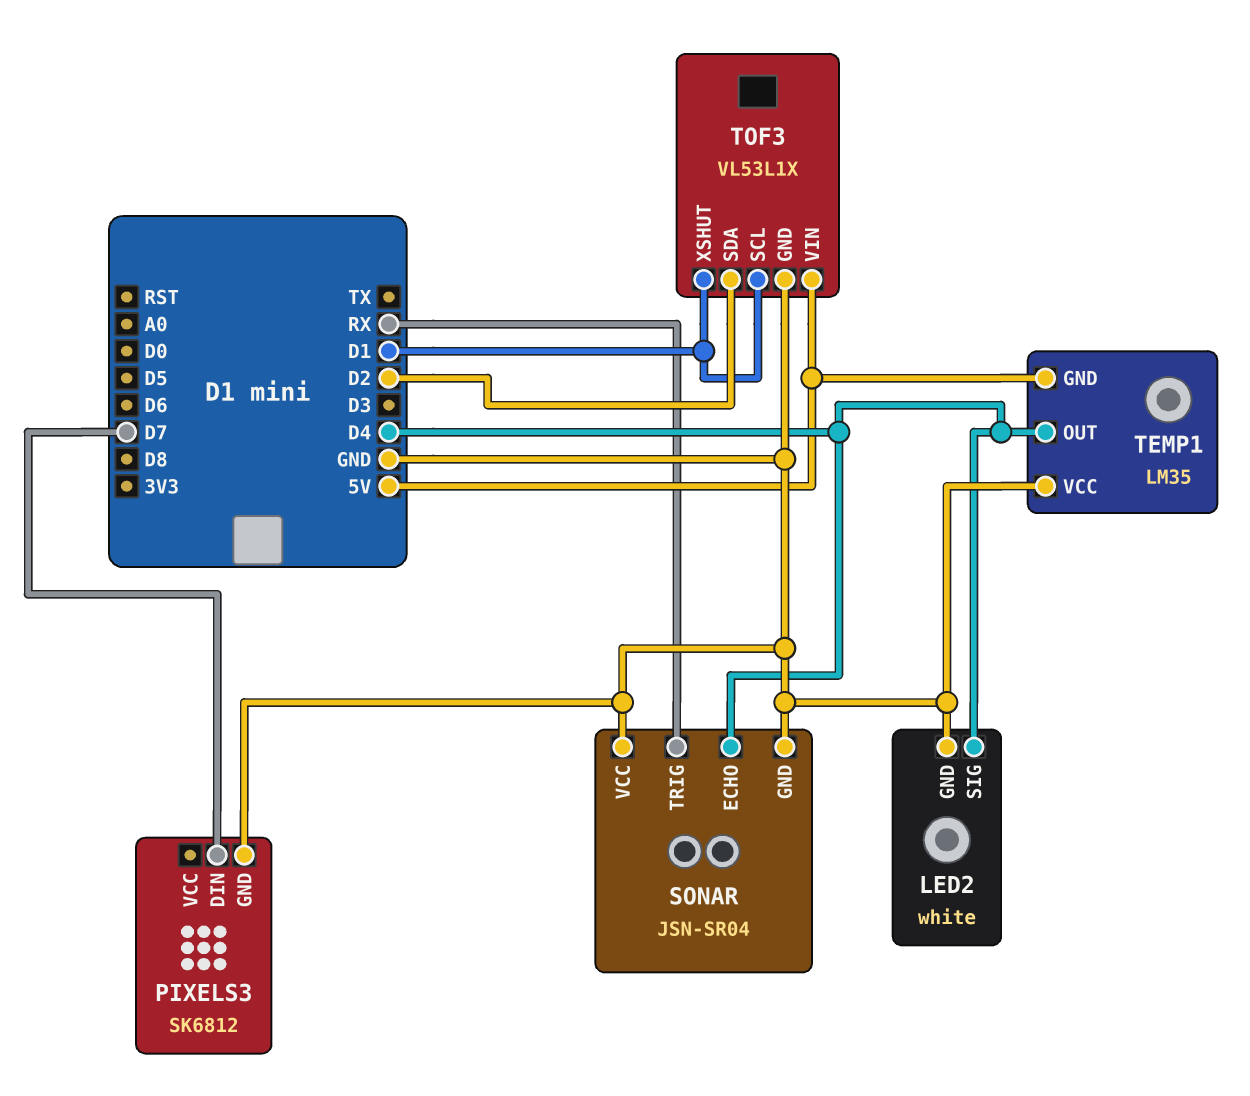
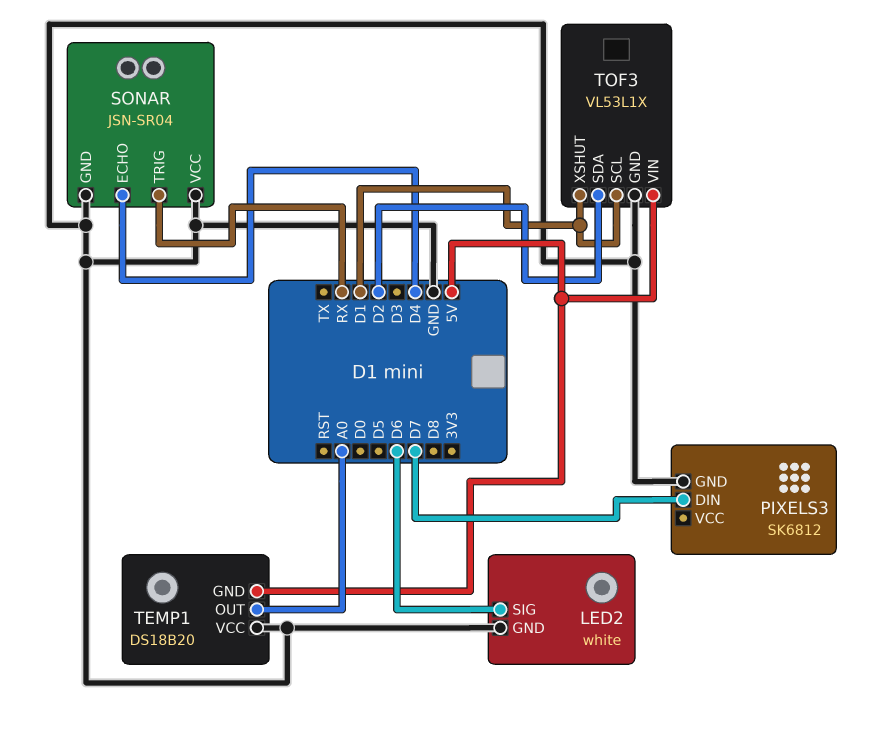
LED2 pin SIG: D4 -> D6
TEMP1: LM35 -> DS18B20
TEMP1 pin OUT: D4 -> A0

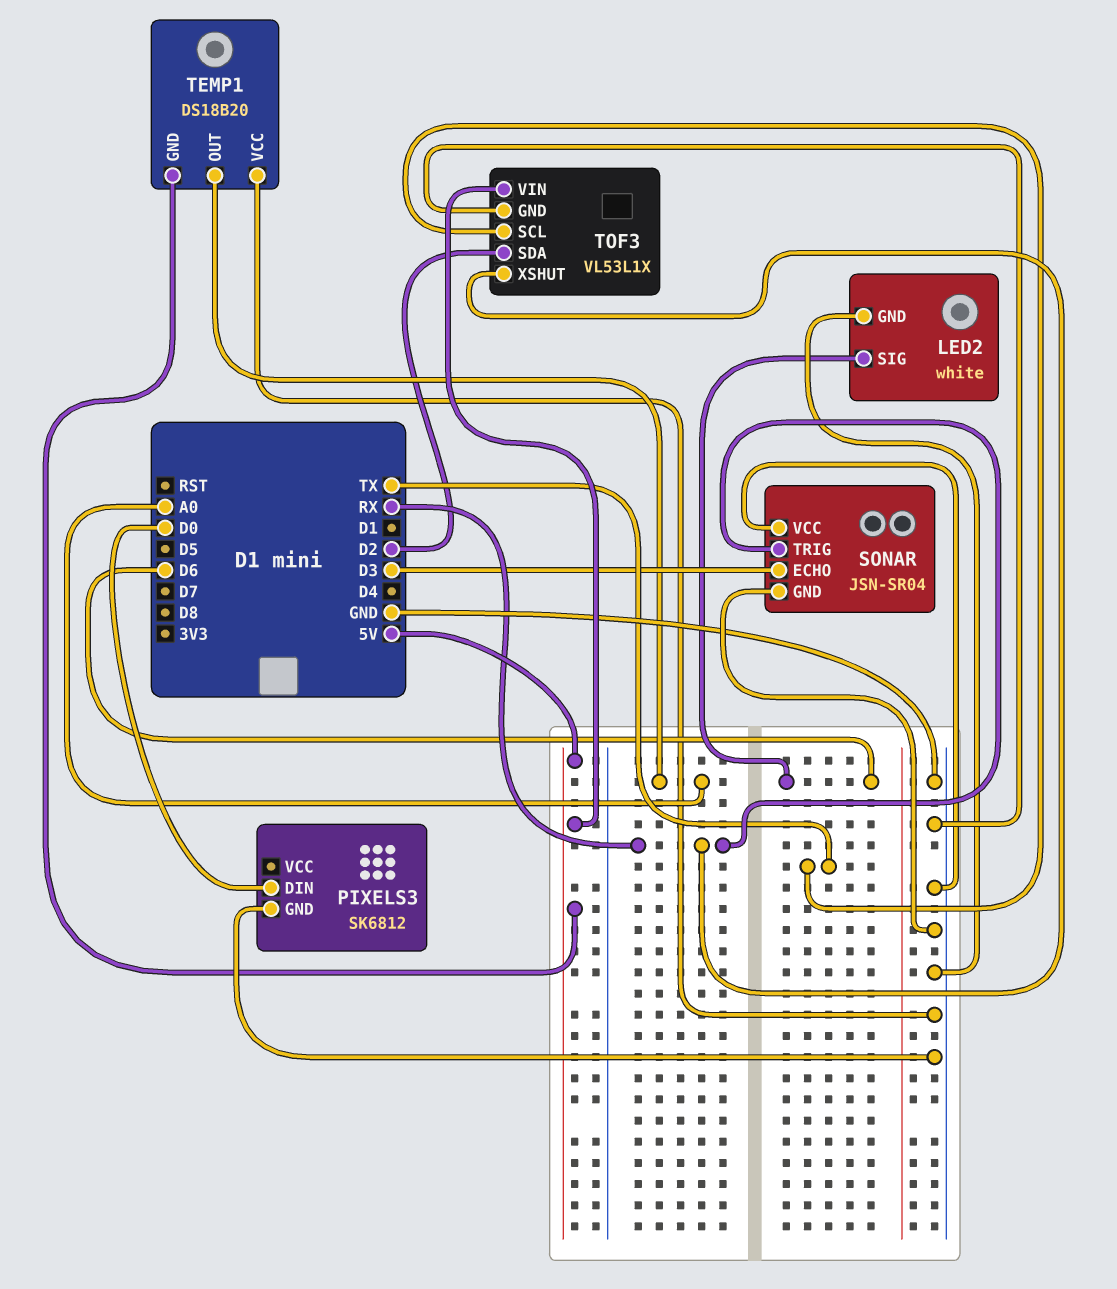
PIXELS3 pin DIN: D7 -> D0
SONAR pin ECHO: D4 -> D3
TOF3 pin SCL: D1 -> TX
TOF3 pin XSHUT: D1 -> RX

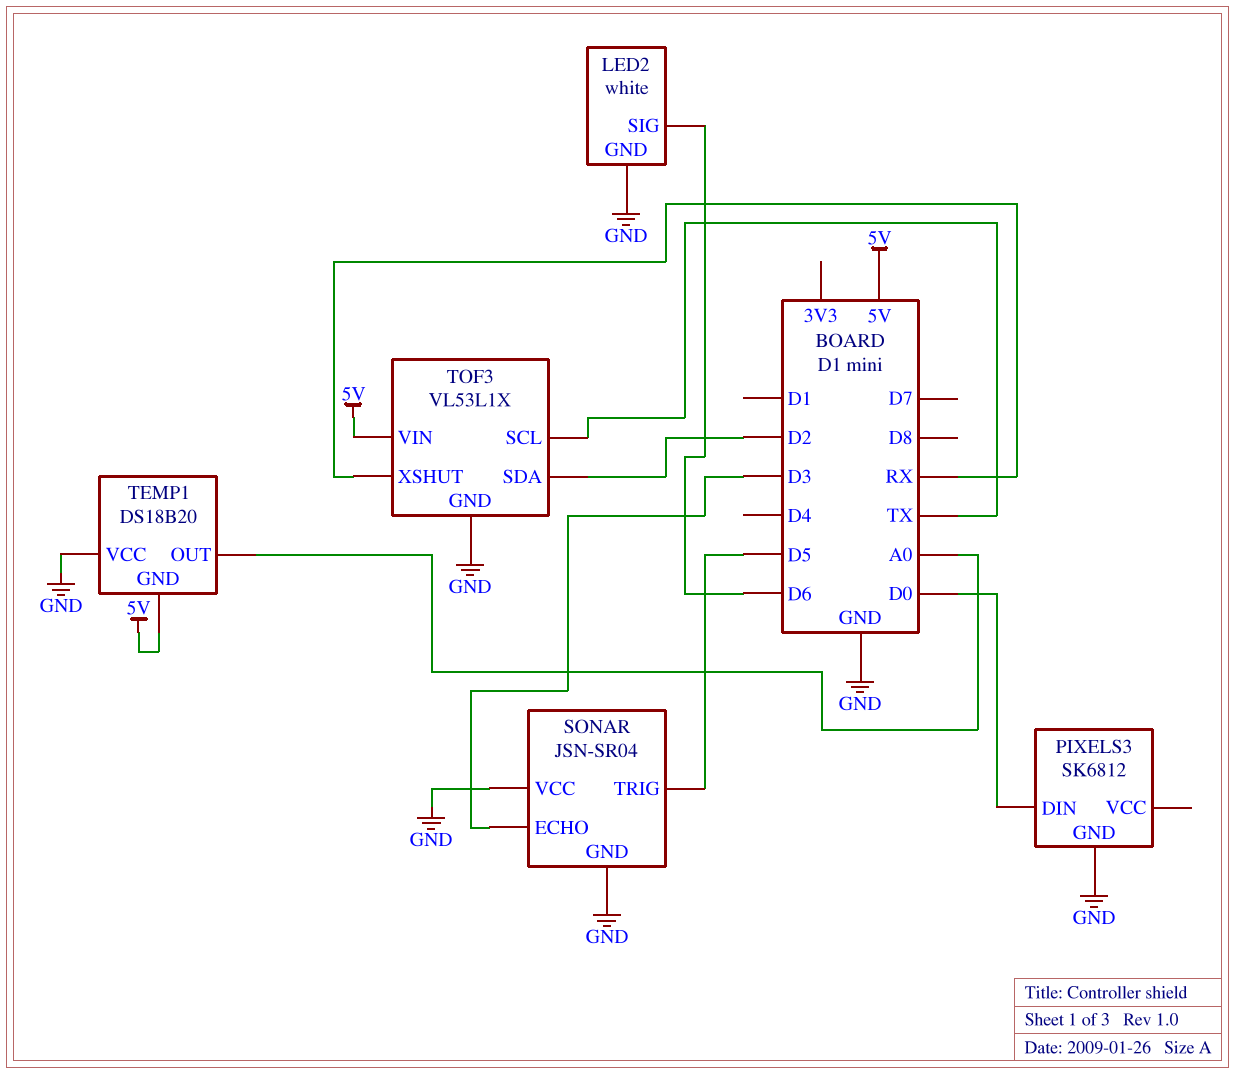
SONAR pin TRIG: RX -> D5

